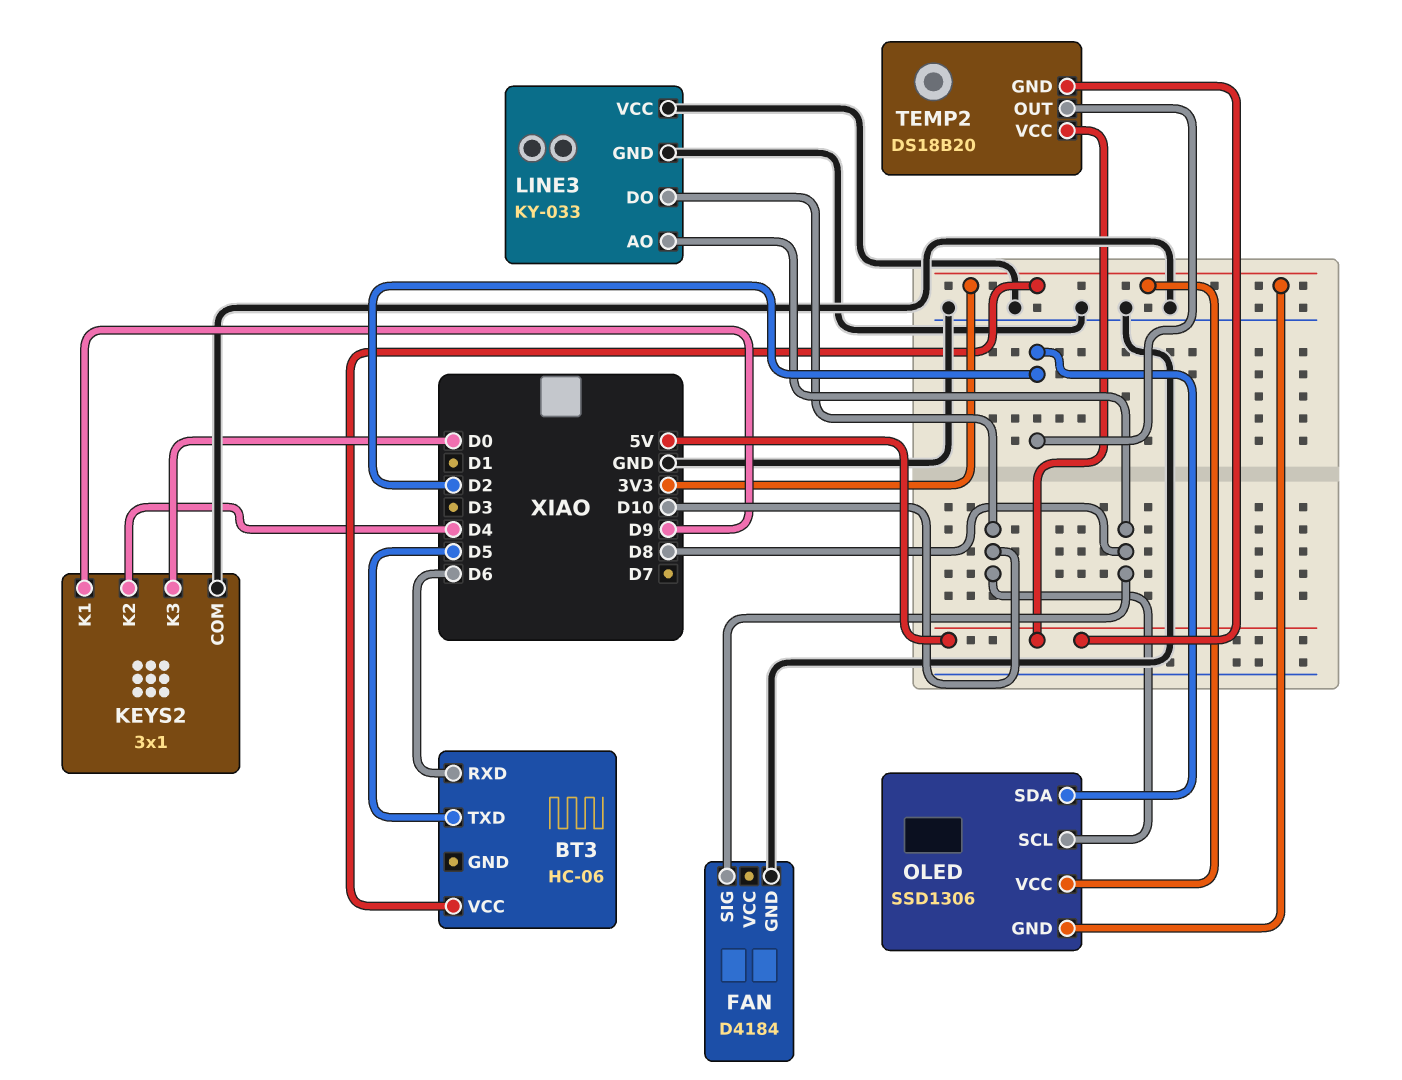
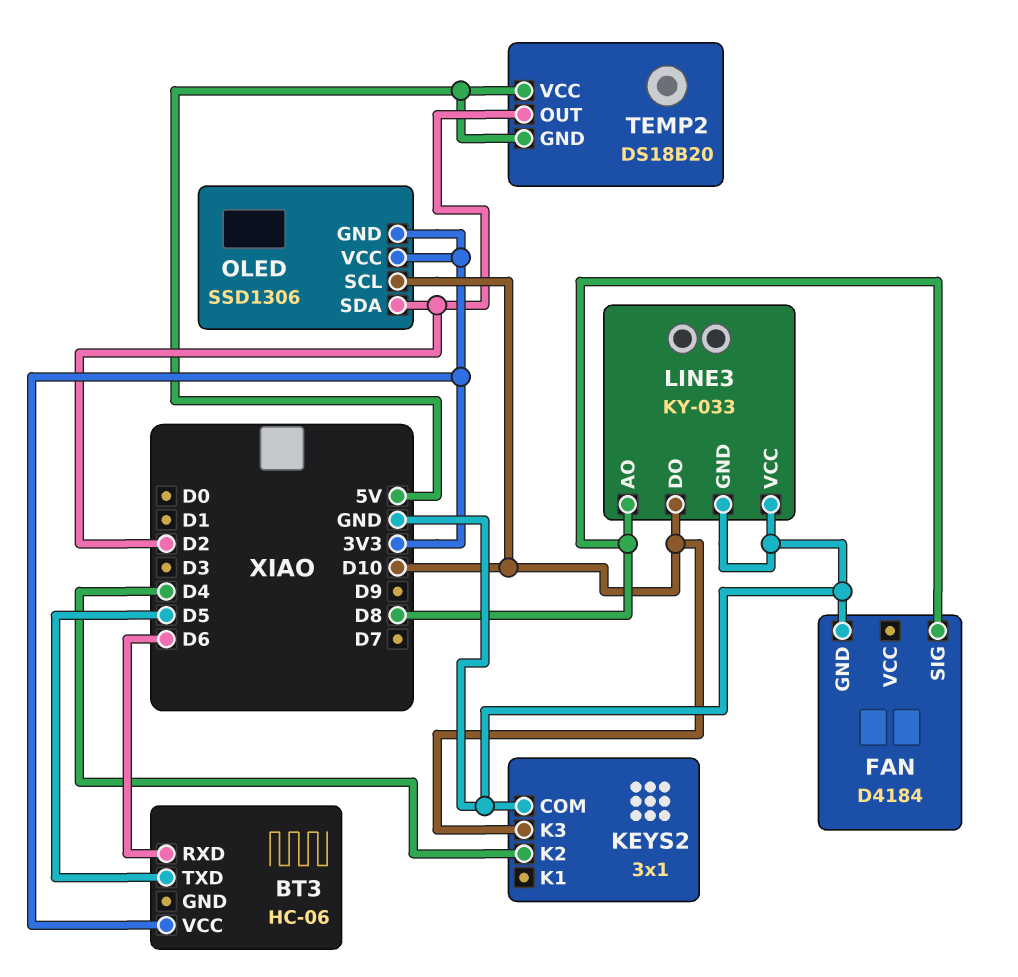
KEYS2 pin K1: D9 -> none
KEYS2 pin K3: D0 -> D10

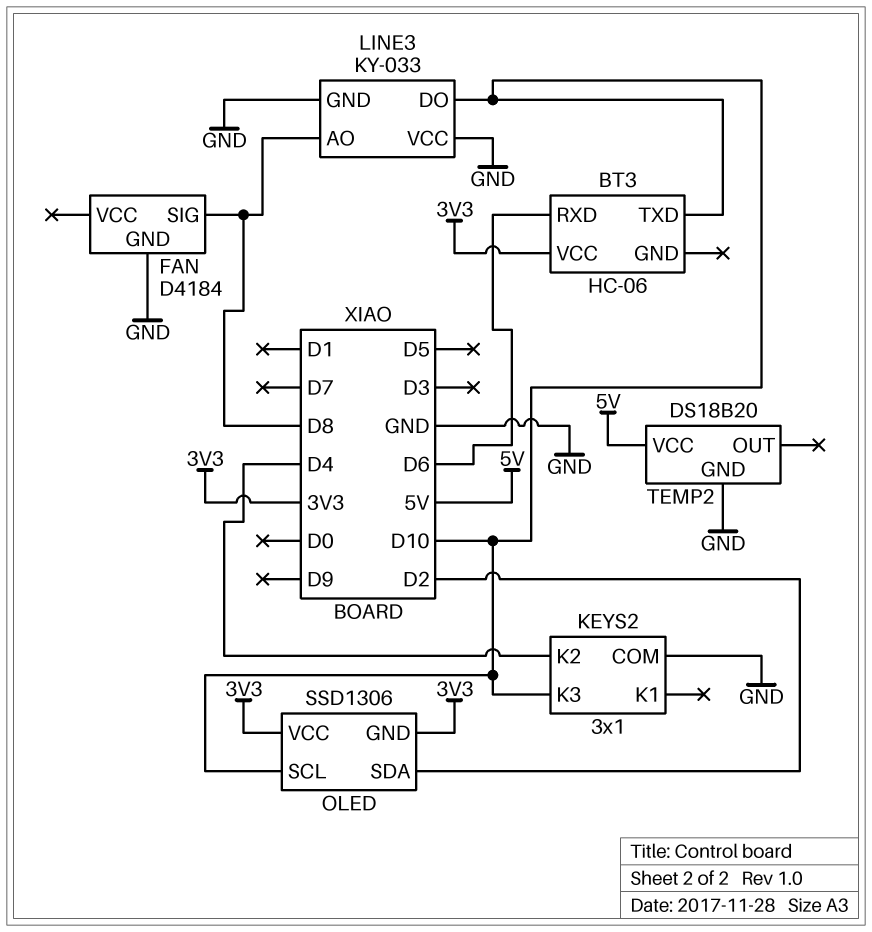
BT3 pin TXD: D5 -> D10
TEMP2 pin GND: 5V -> GND
TEMP2 pin OUT: D2 -> none

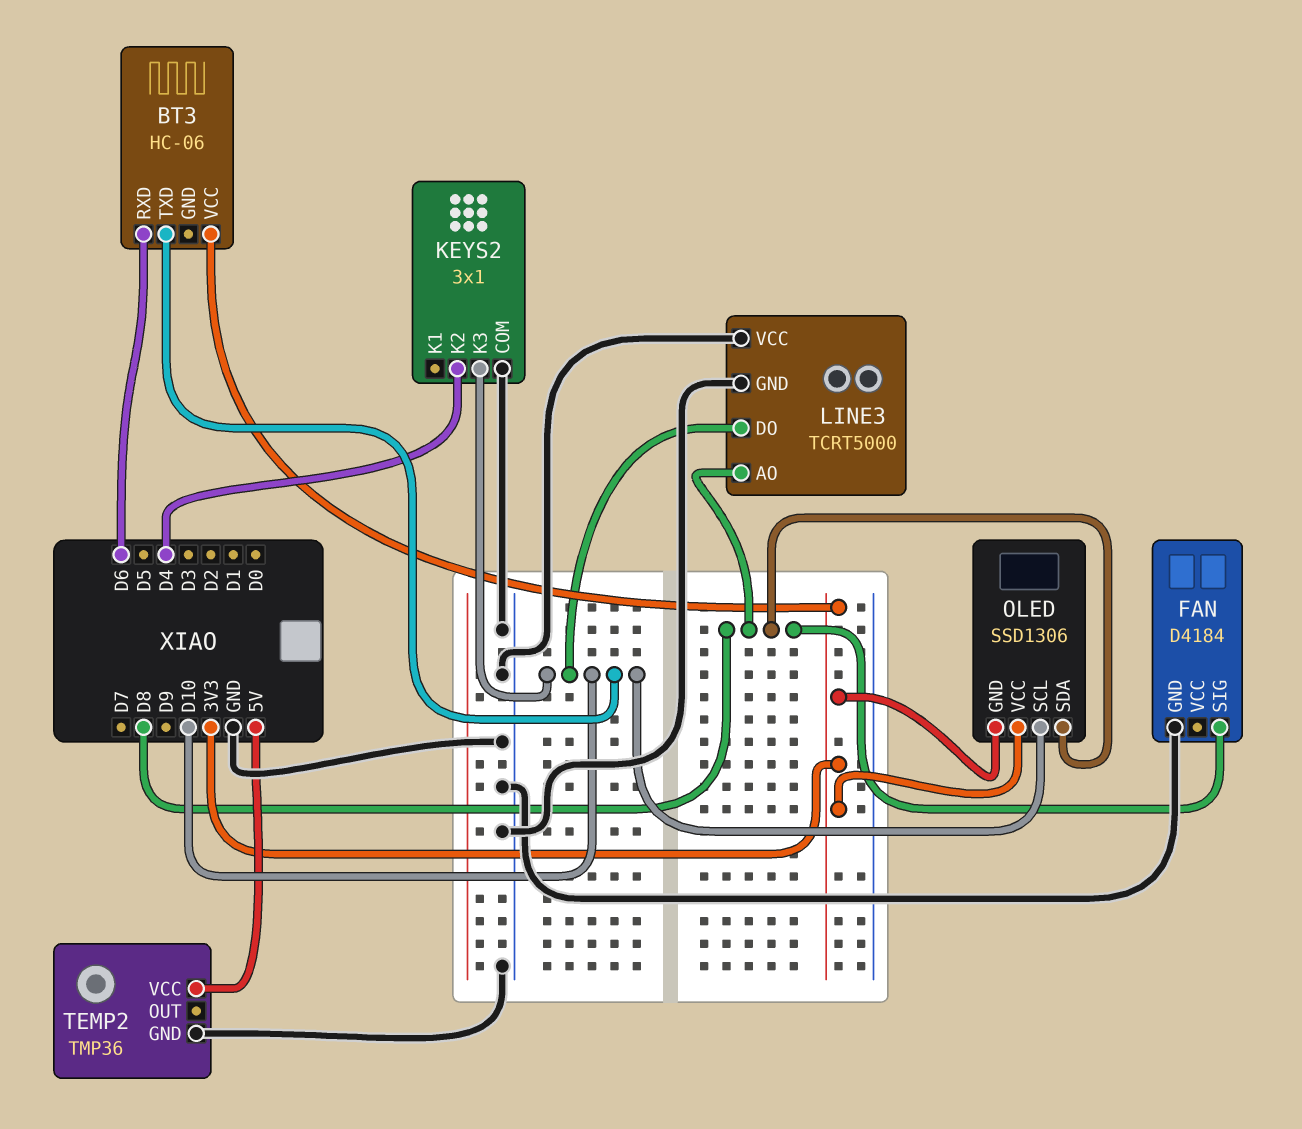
LINE3: KY-033 -> TCRT5000
OLED pin SDA: D2 -> D8
TEMP2: DS18B20 -> TMP36

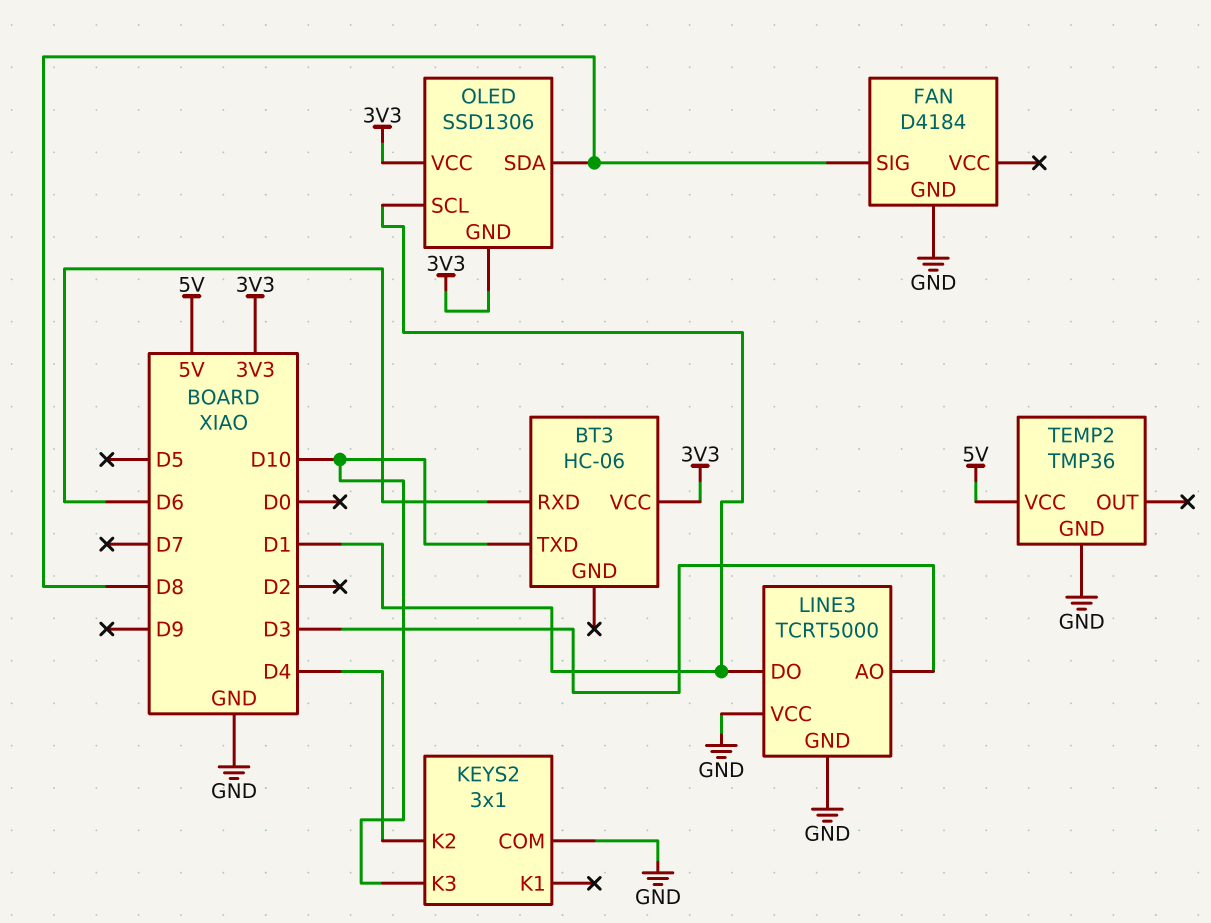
LINE3 pin AO: D8 -> D3
LINE3 pin DO: D10 -> D1
OLED pin SCL: D10 -> D1

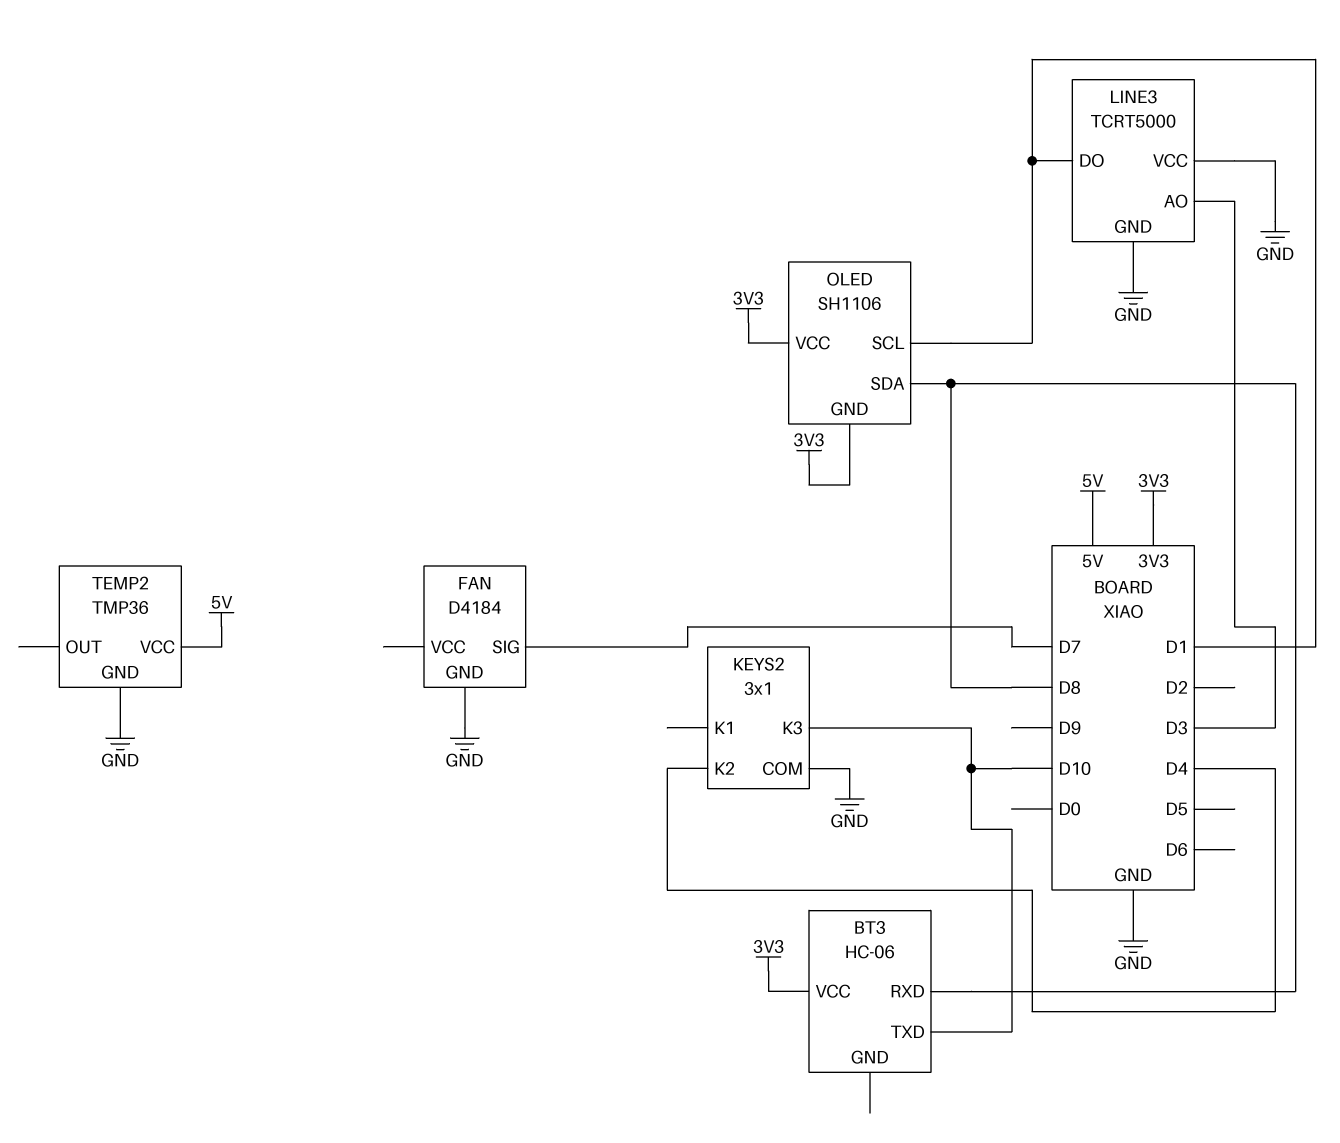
BT3 pin RXD: D6 -> D8
FAN pin SIG: D8 -> D7
OLED: SSD1306 -> SH1106

